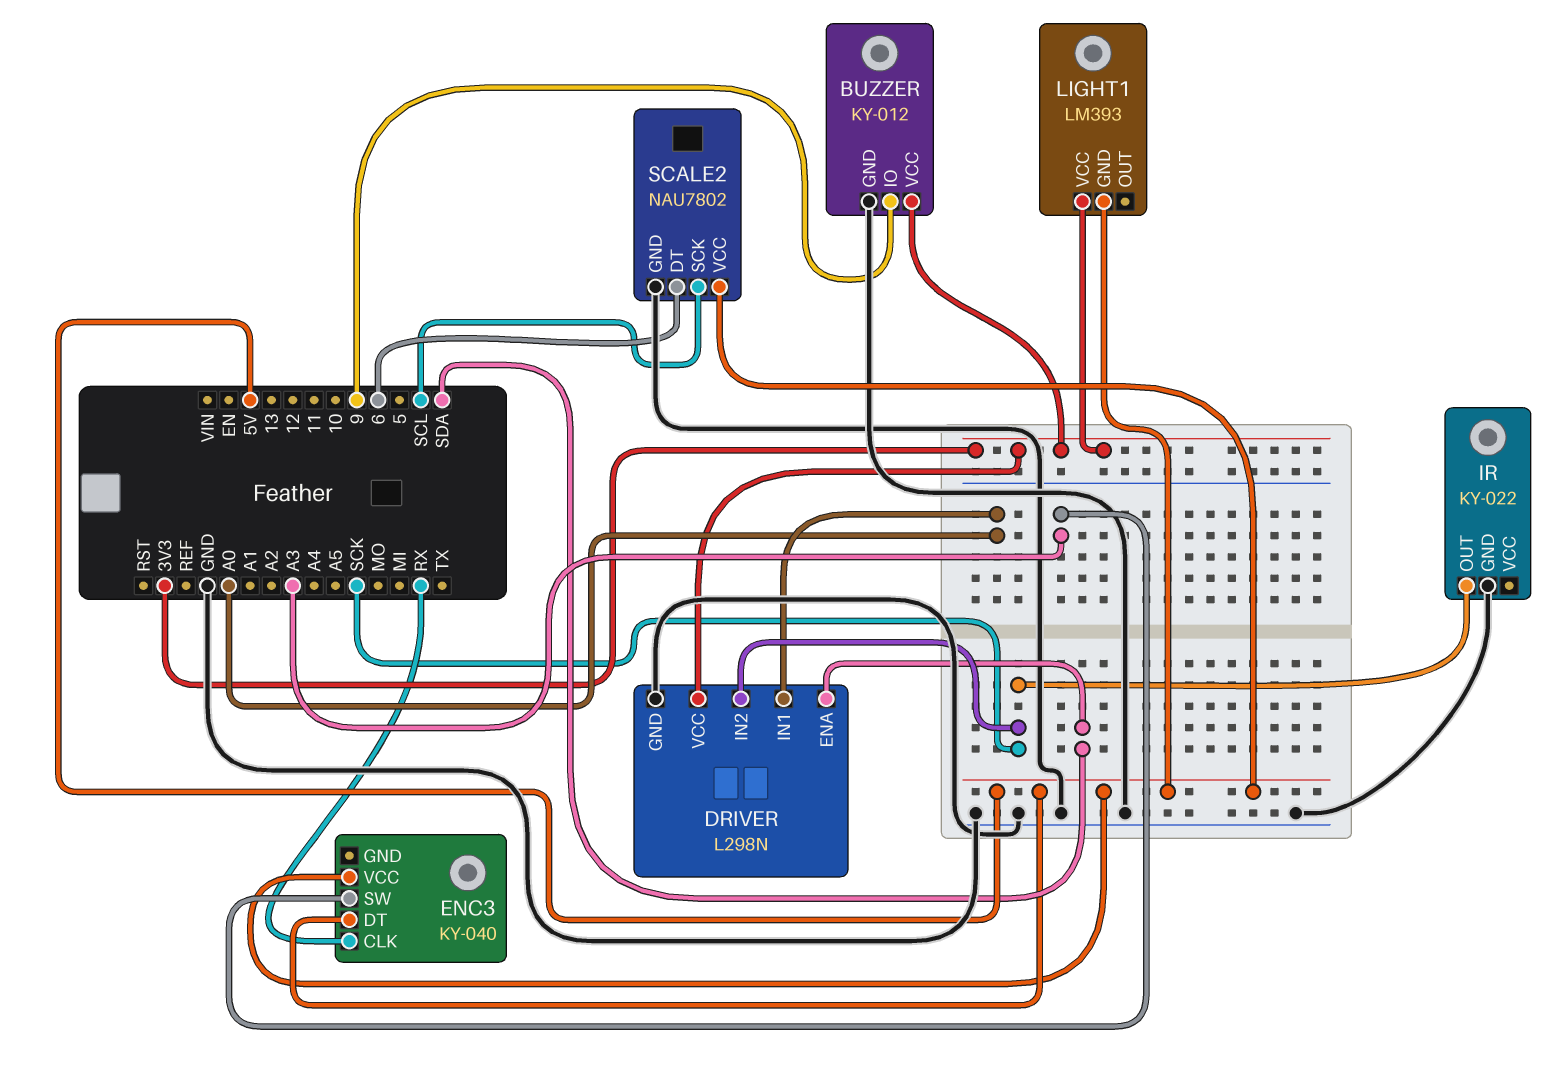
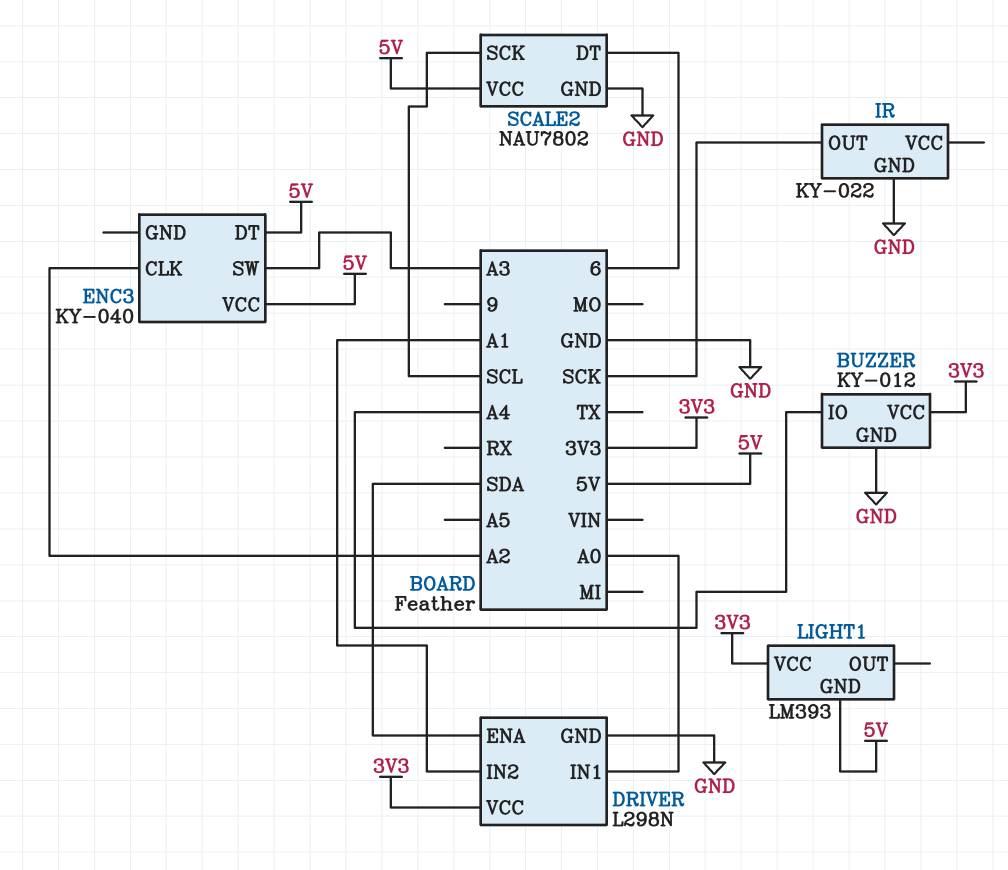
BUZZER pin IO: 9 -> A4
DRIVER pin IN2: SCK -> A1
ENC3 pin CLK: RX -> A2

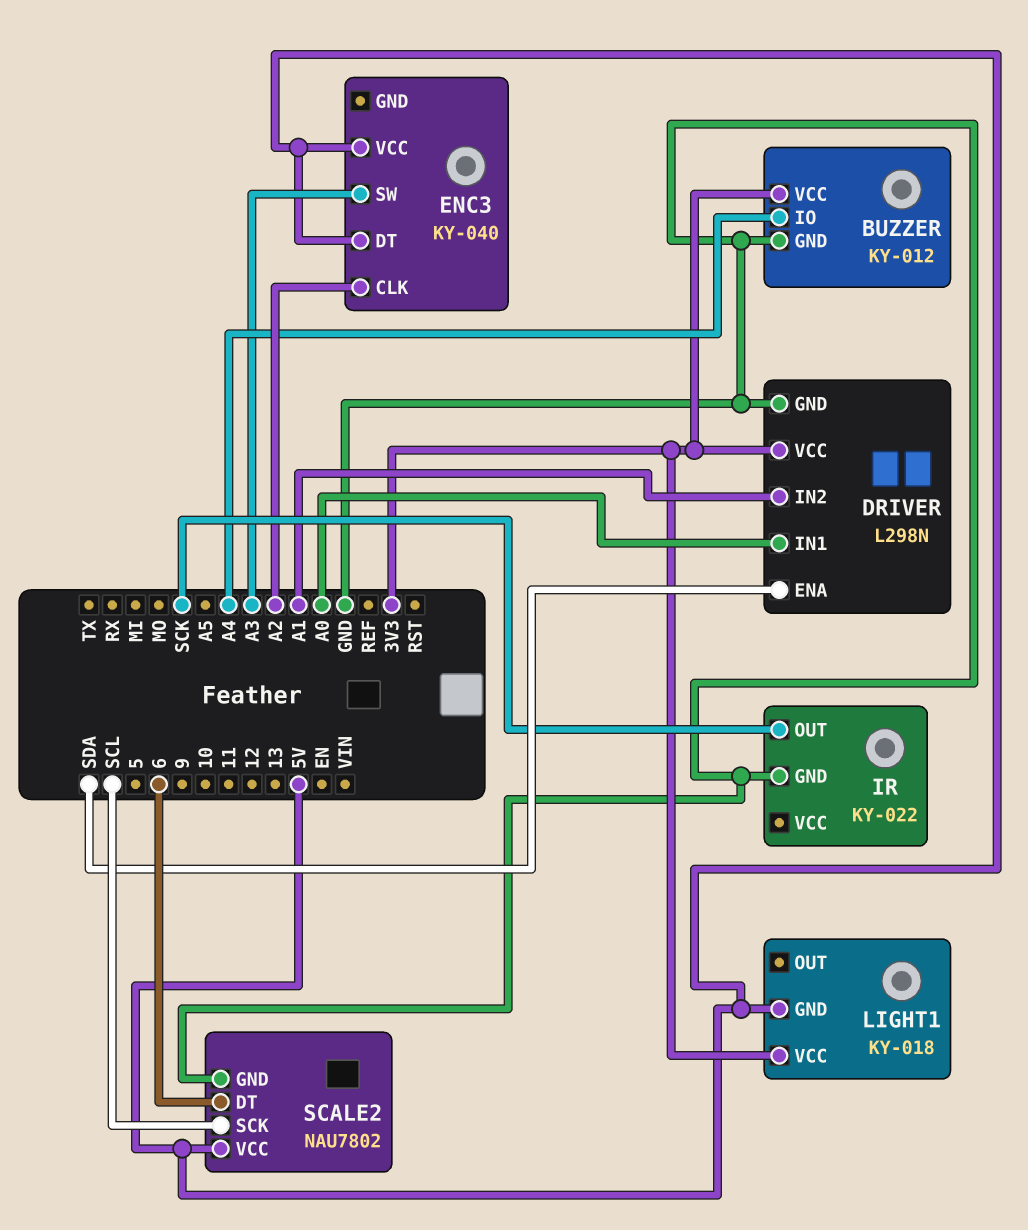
LIGHT1: LM393 -> KY-018

